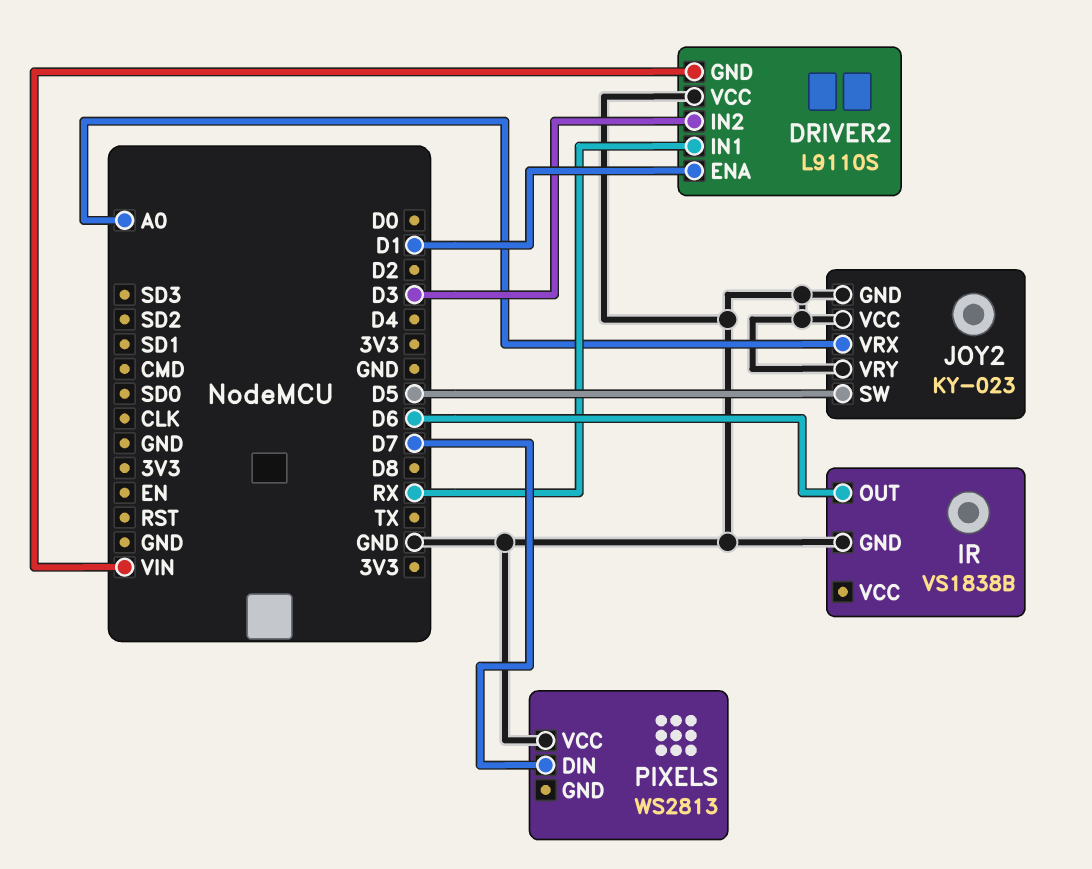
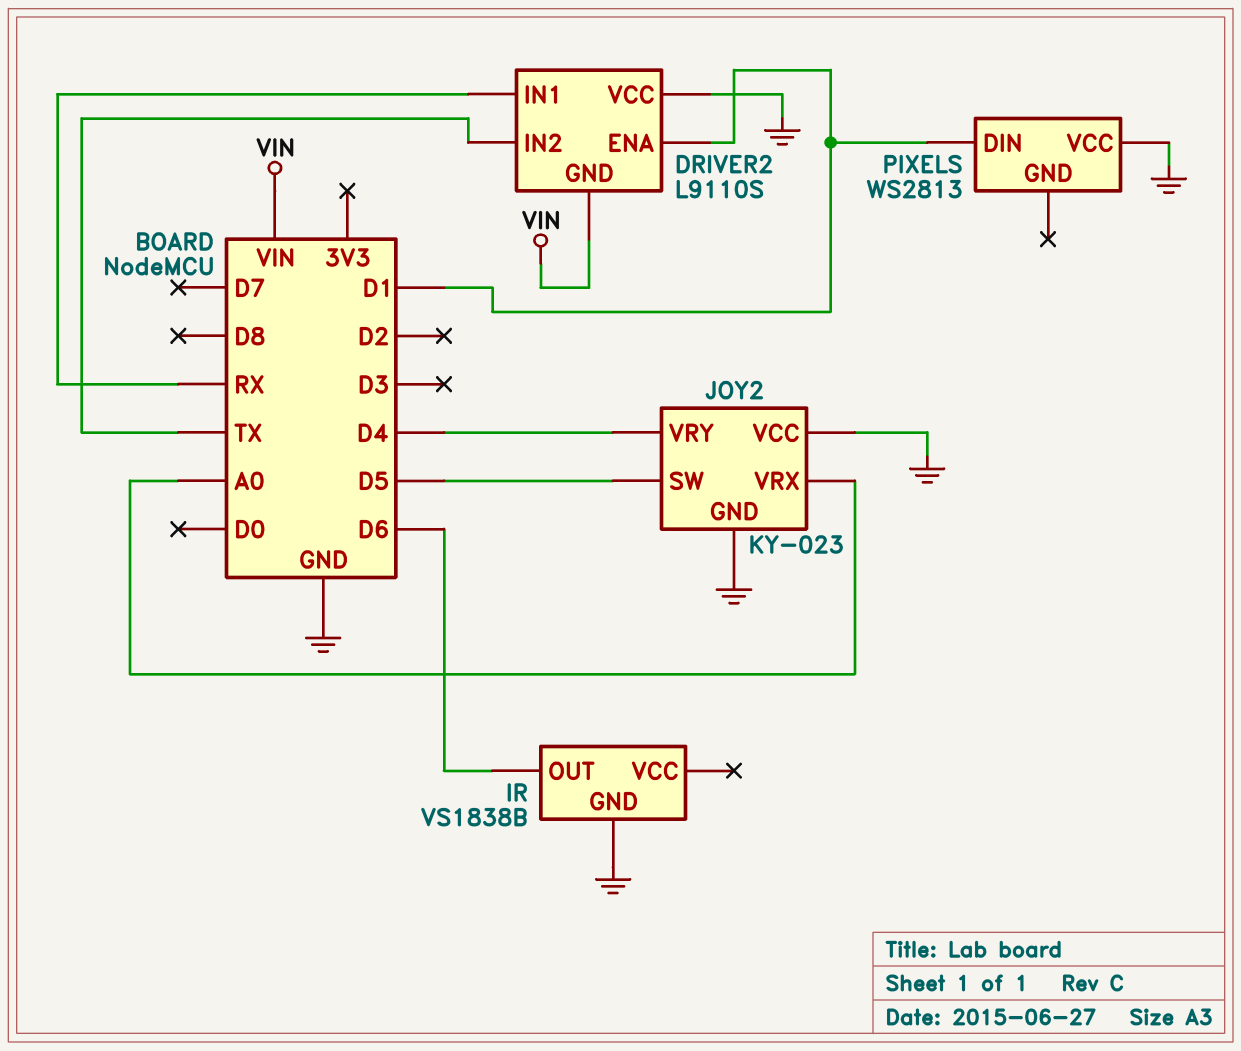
DRIVER2 pin IN2: D3 -> TX
JOY2 pin VRY: GND -> D4
PIXELS pin DIN: D7 -> D1

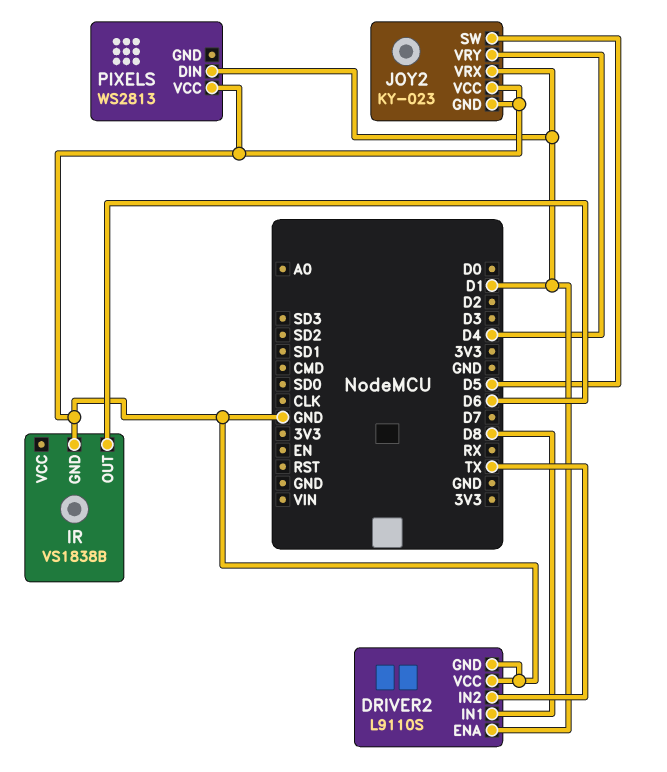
DRIVER2 pin GND: VIN -> GND
DRIVER2 pin IN1: RX -> D8
JOY2 pin VRX: A0 -> D1

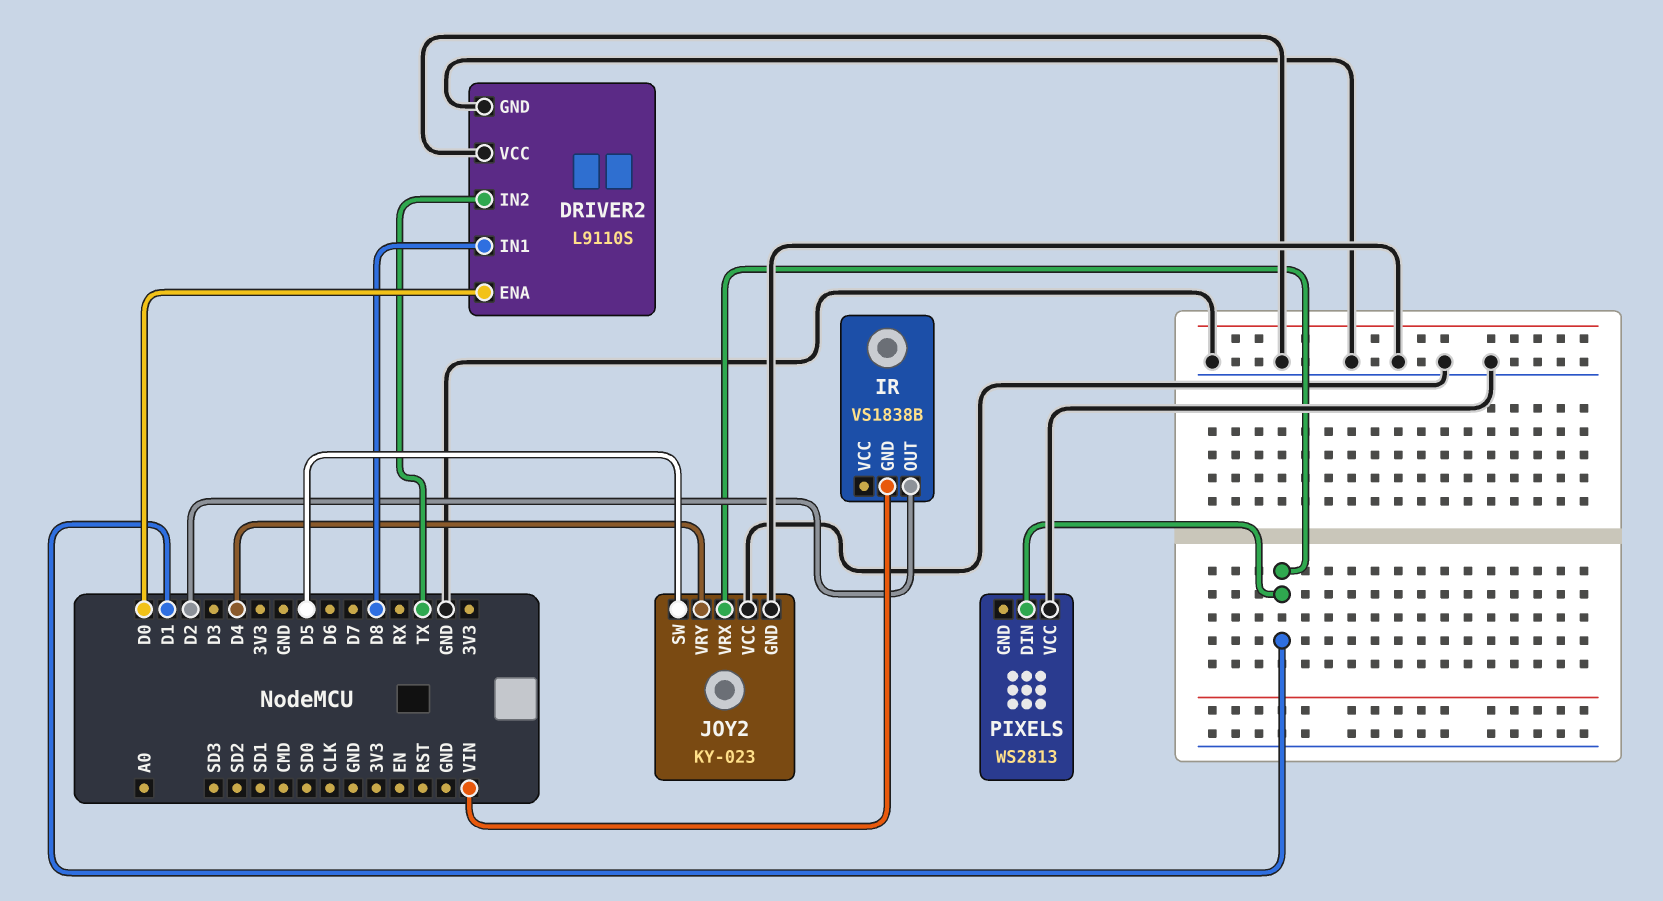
DRIVER2 pin ENA: D1 -> D0
IR pin GND: GND -> VIN
IR pin OUT: D6 -> D2

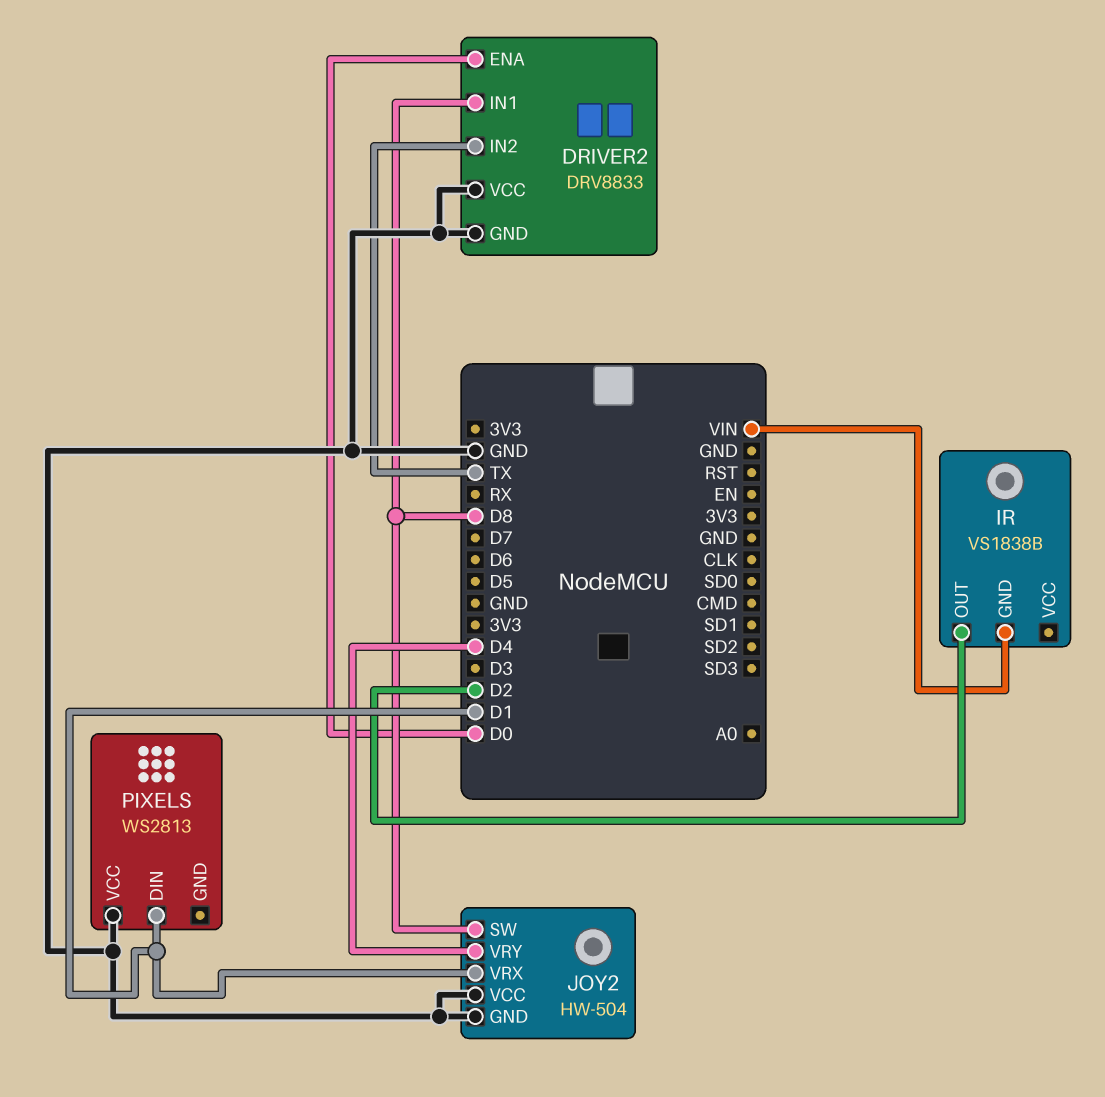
DRIVER2: L9110S -> DRV8833
JOY2: KY-023 -> HW-504
JOY2 pin SW: D5 -> D8

